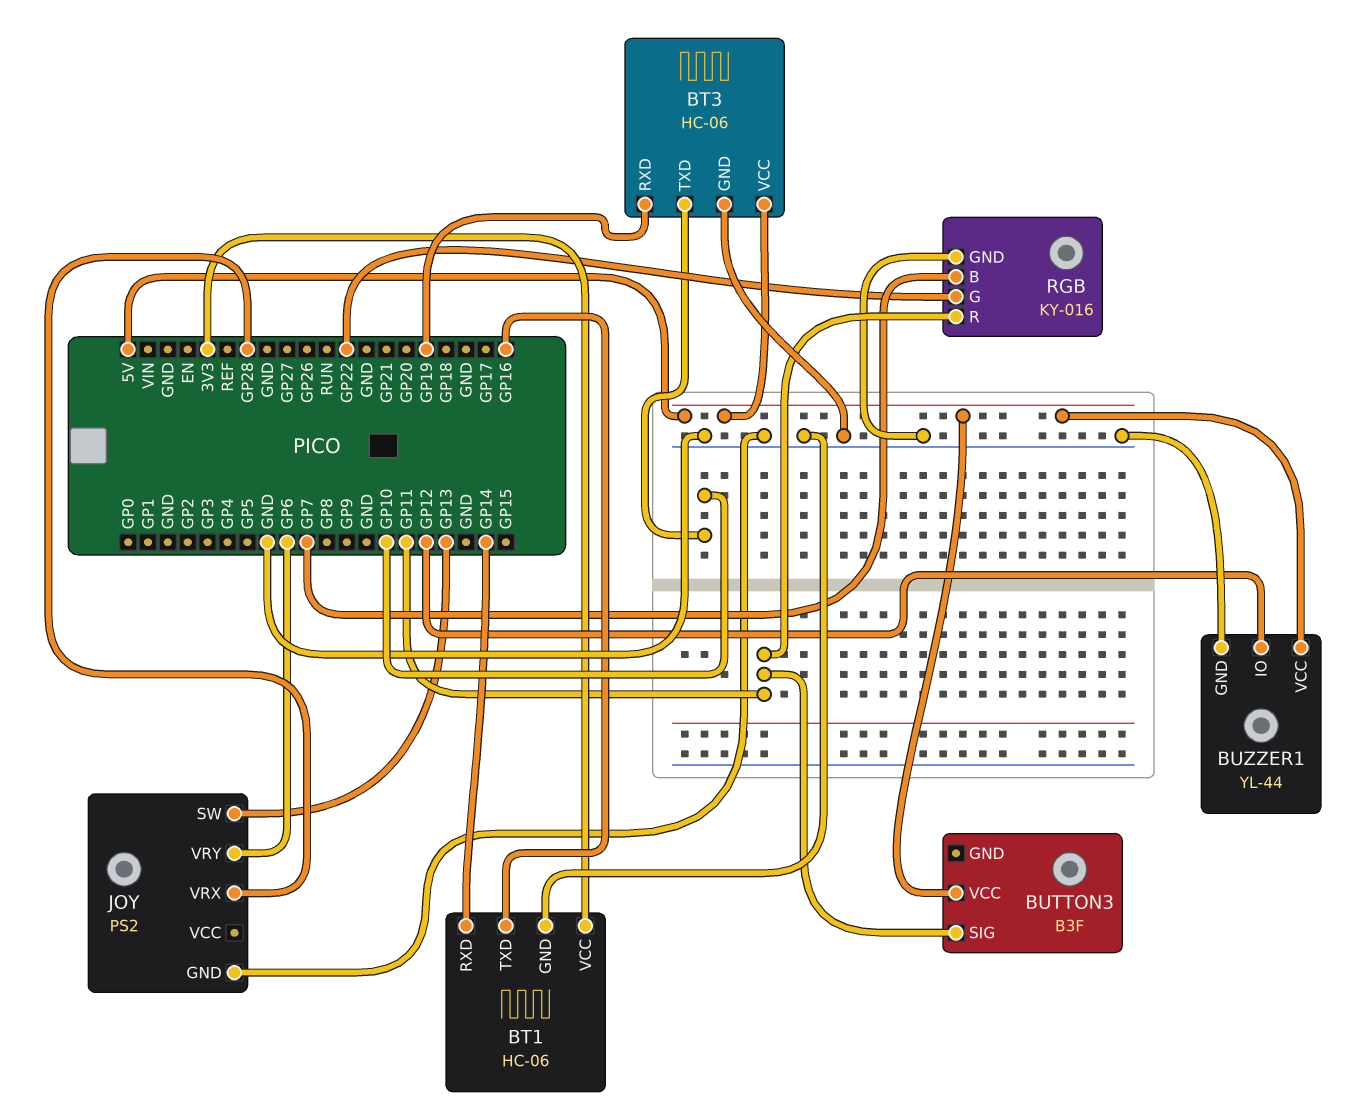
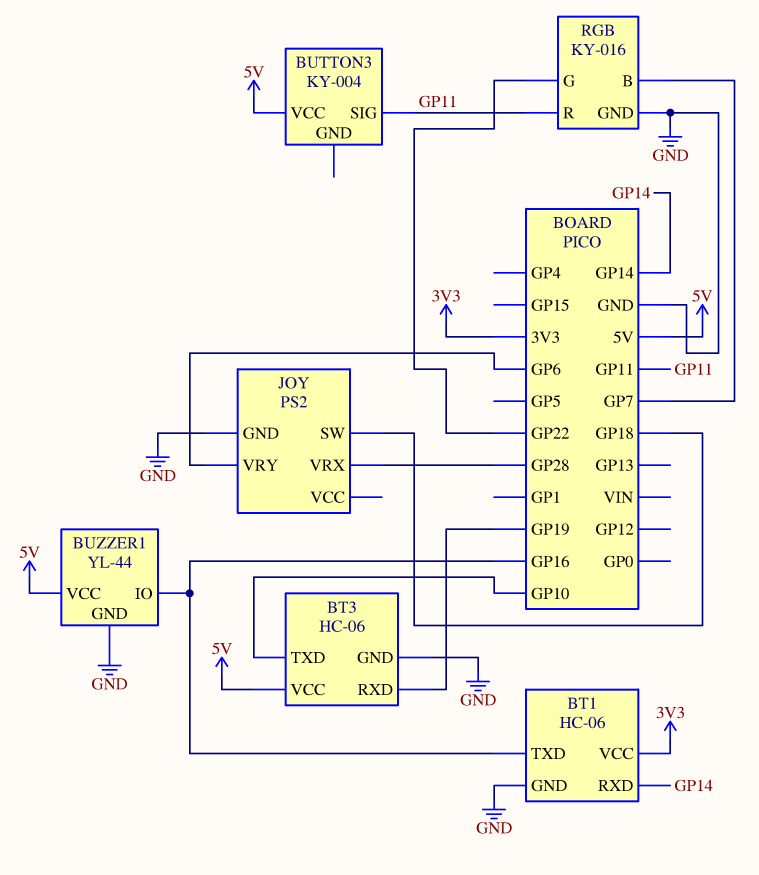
BUTTON3: B3F -> KY-004
BUZZER1 pin IO: GP12 -> GP16
JOY pin SW: GP13 -> GP18

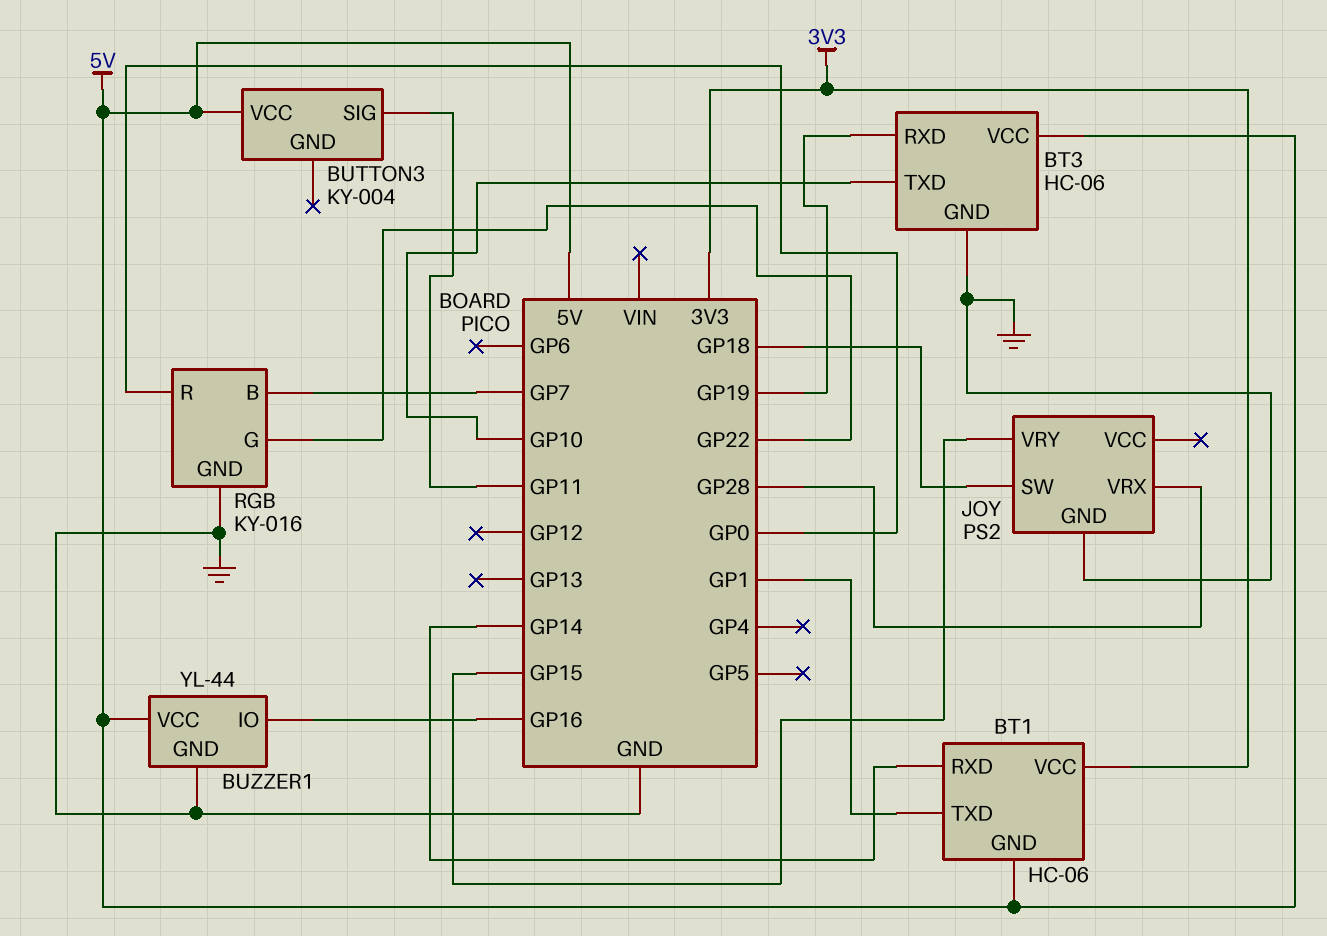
BT1 pin GND: GND -> 5V
BT1 pin TXD: GP16 -> GP1
JOY pin VRY: GP6 -> GP15
RGB pin R: GP11 -> GP0

